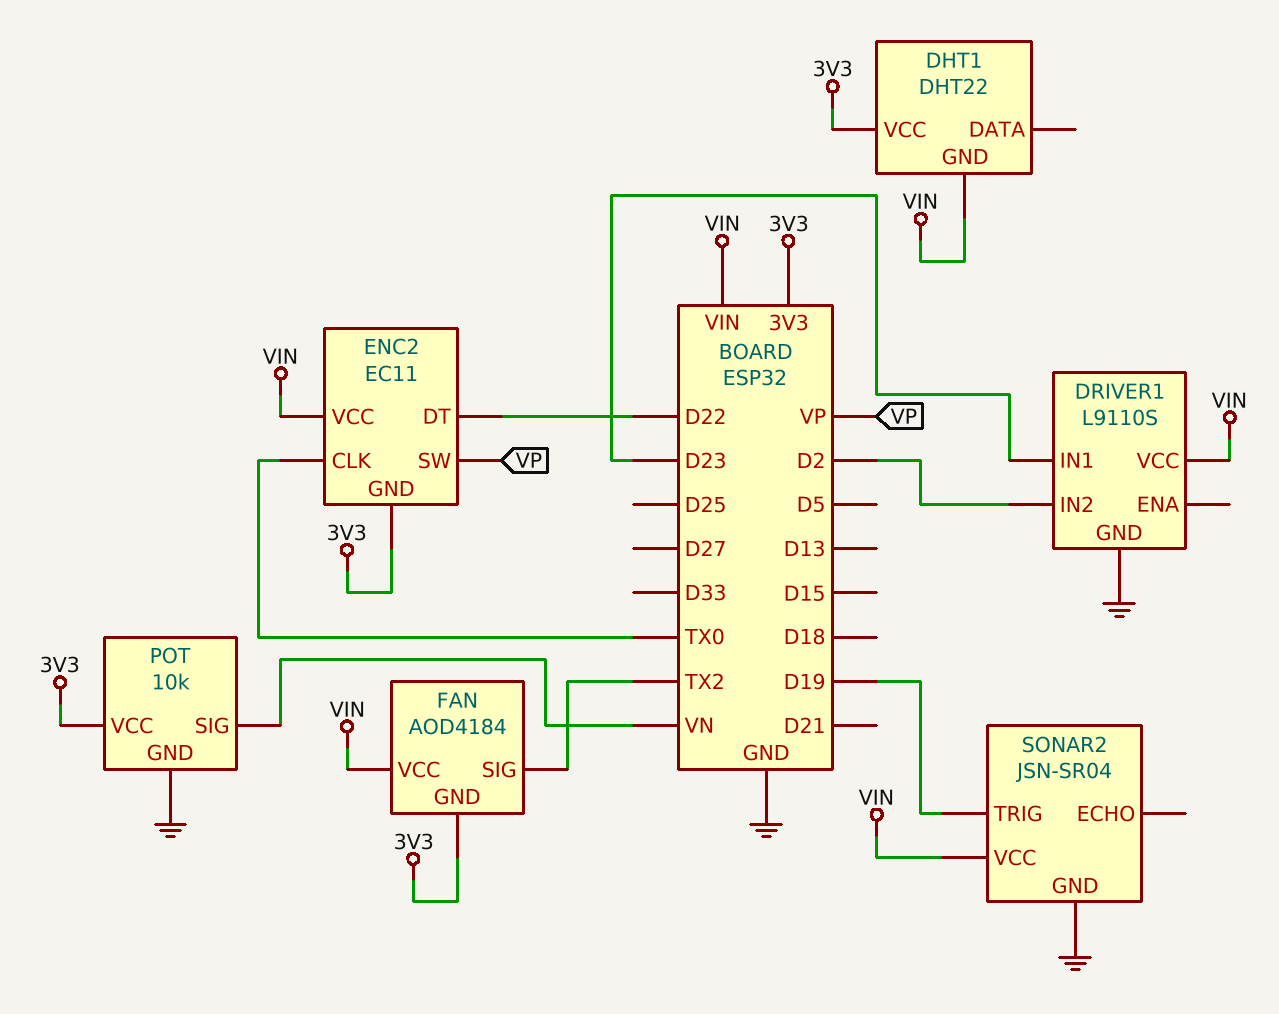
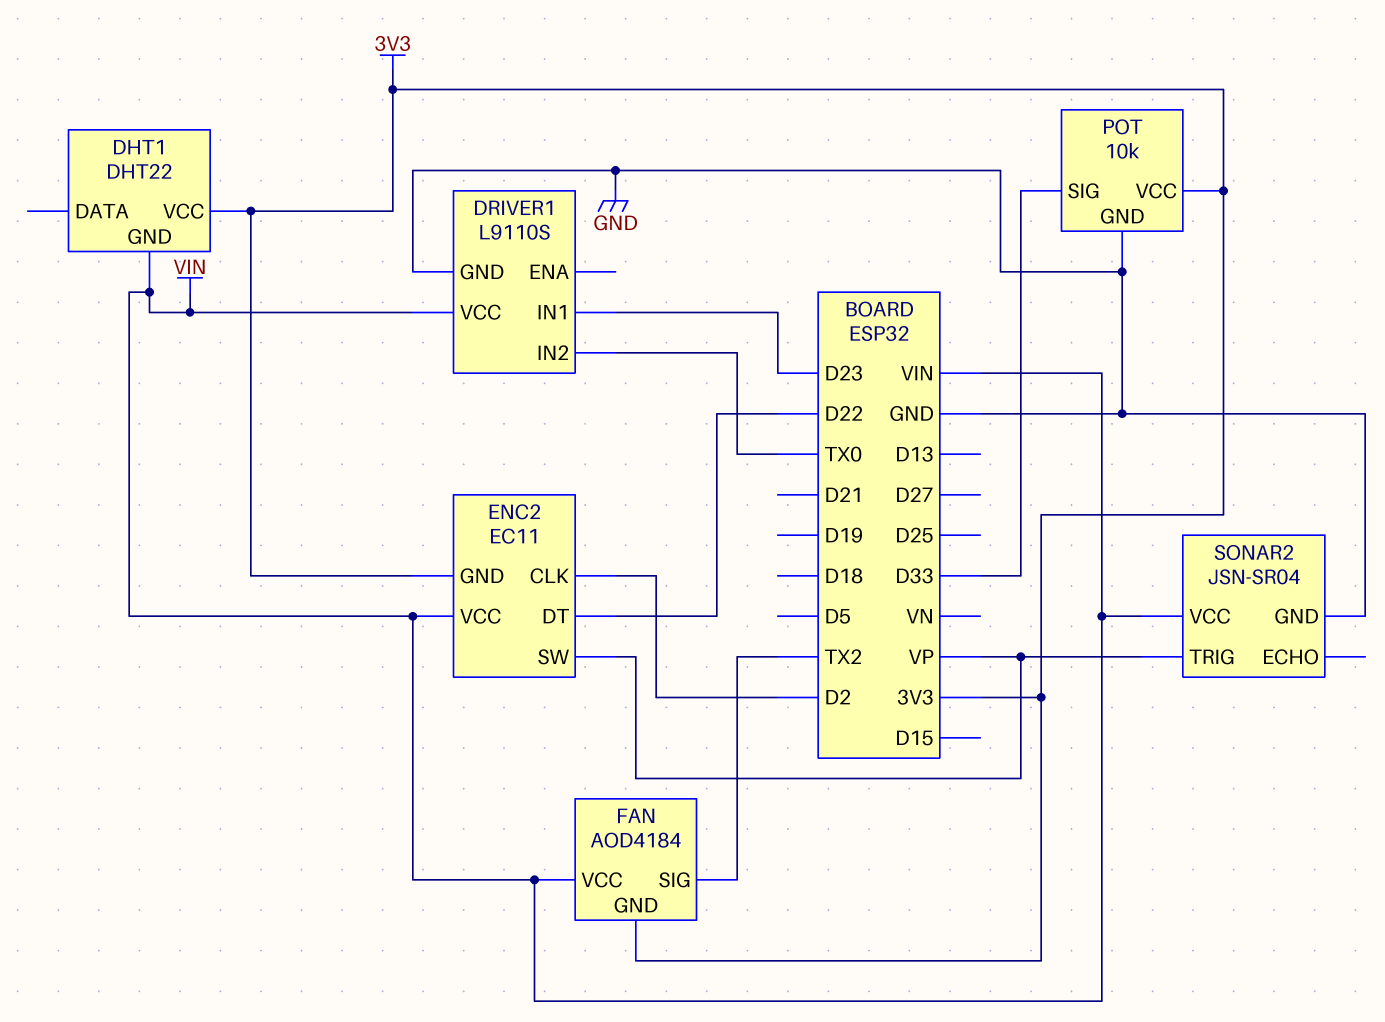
DRIVER1 pin IN2: D2 -> TX0
ENC2 pin CLK: TX0 -> D2
POT pin SIG: VN -> D33
SONAR2 pin TRIG: D19 -> VP

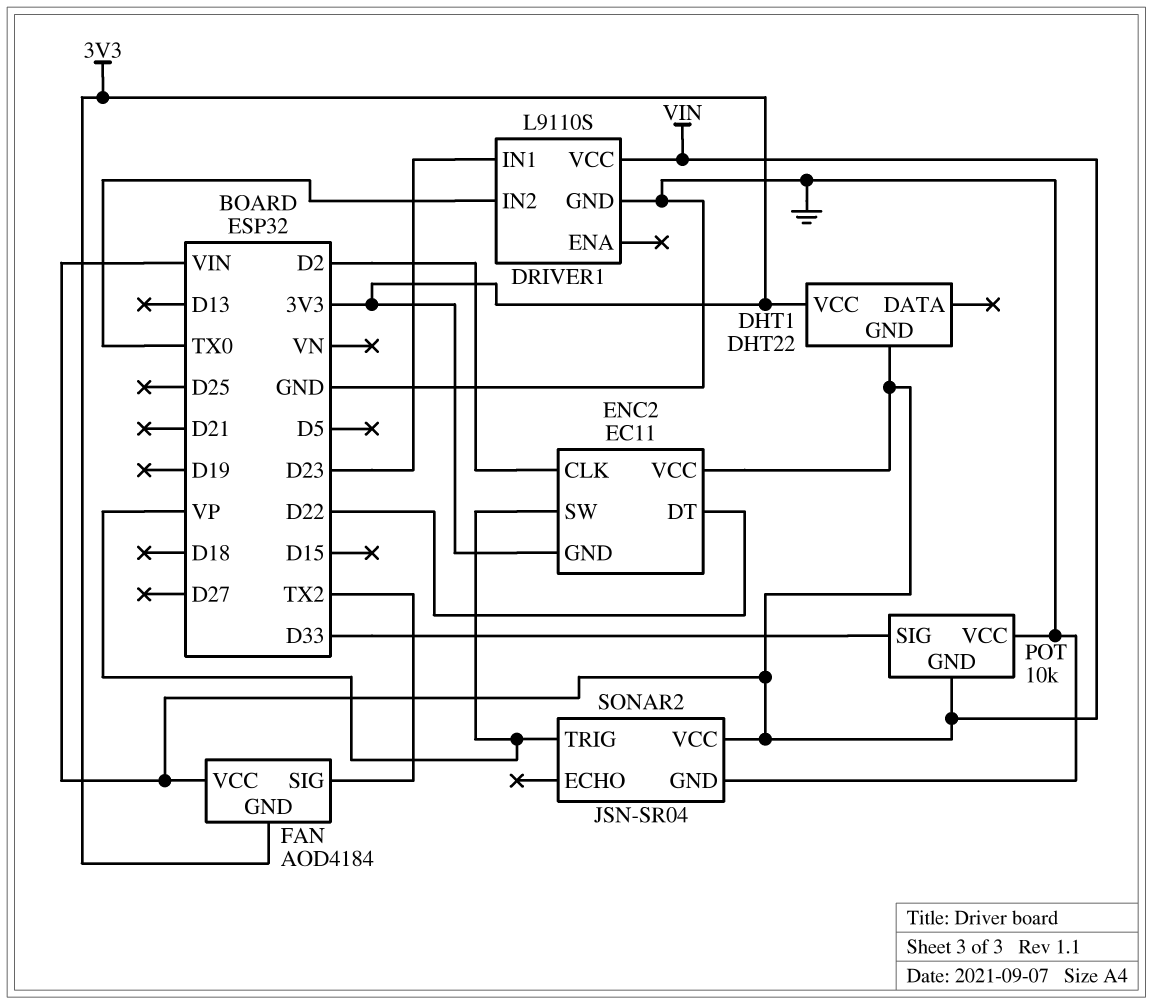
POT pin GND: GND -> VIN
POT pin VCC: 3V3 -> GND

